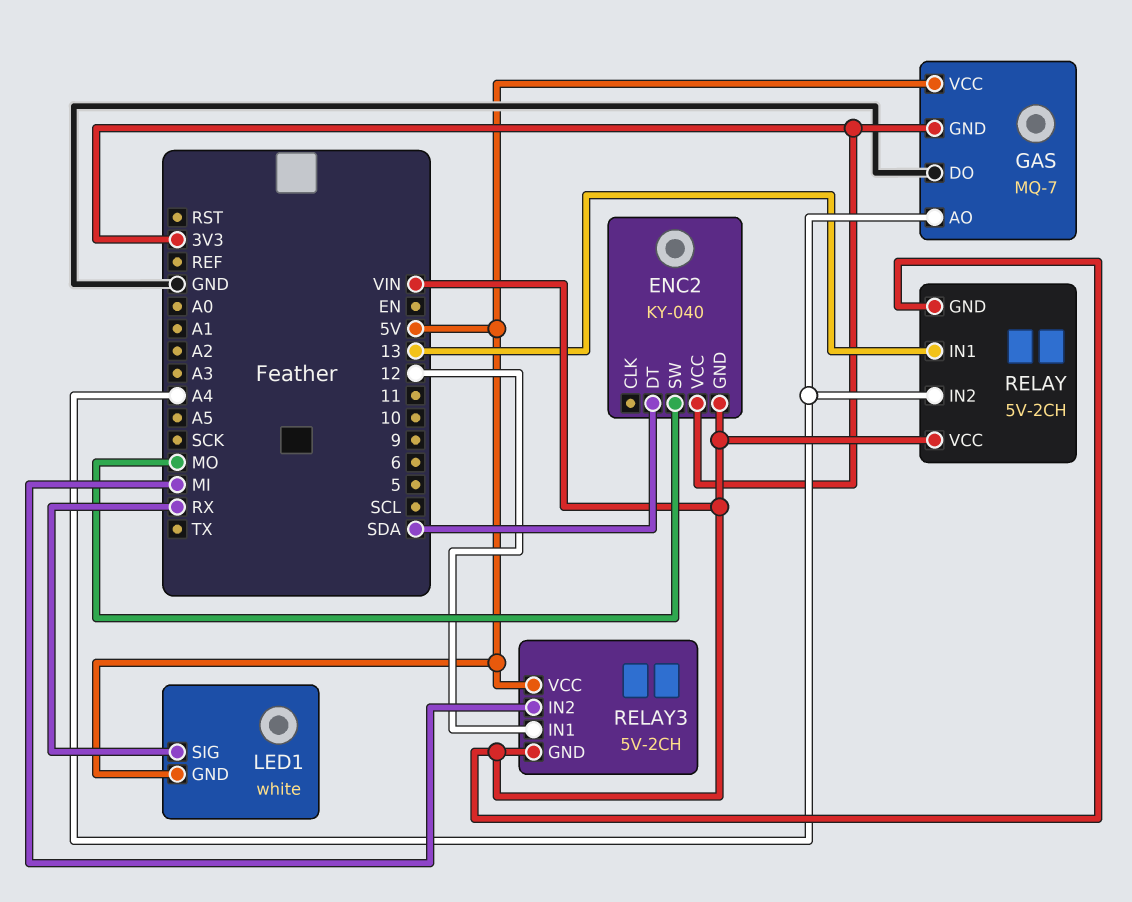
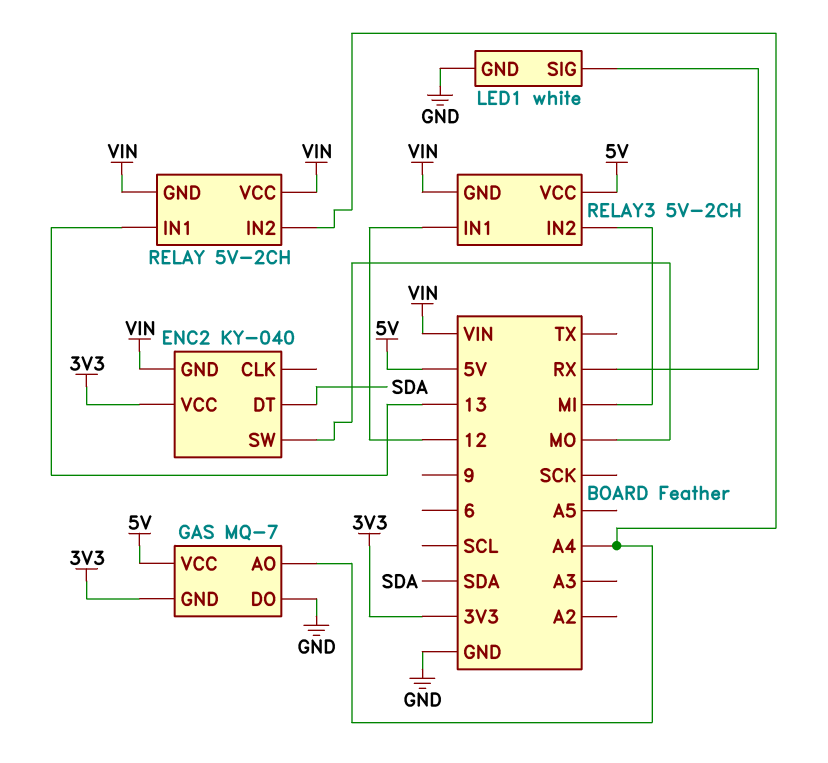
LED1 pin GND: 5V -> GND

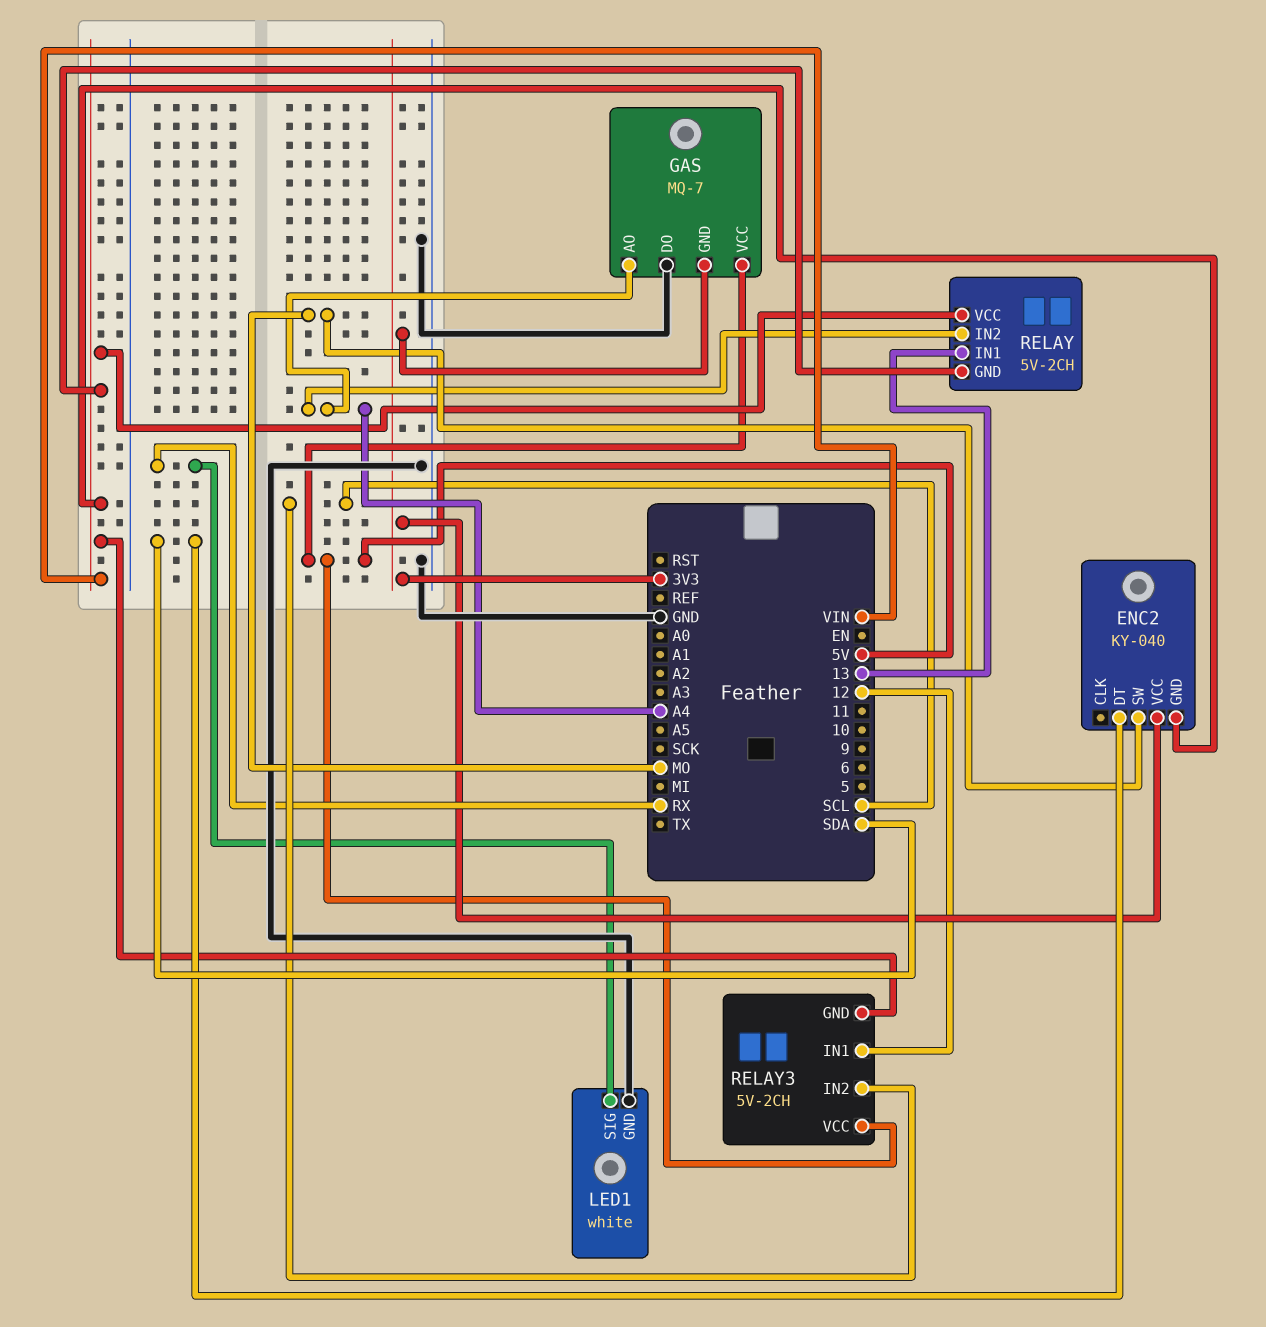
RELAY3 pin IN2: MI -> SCL

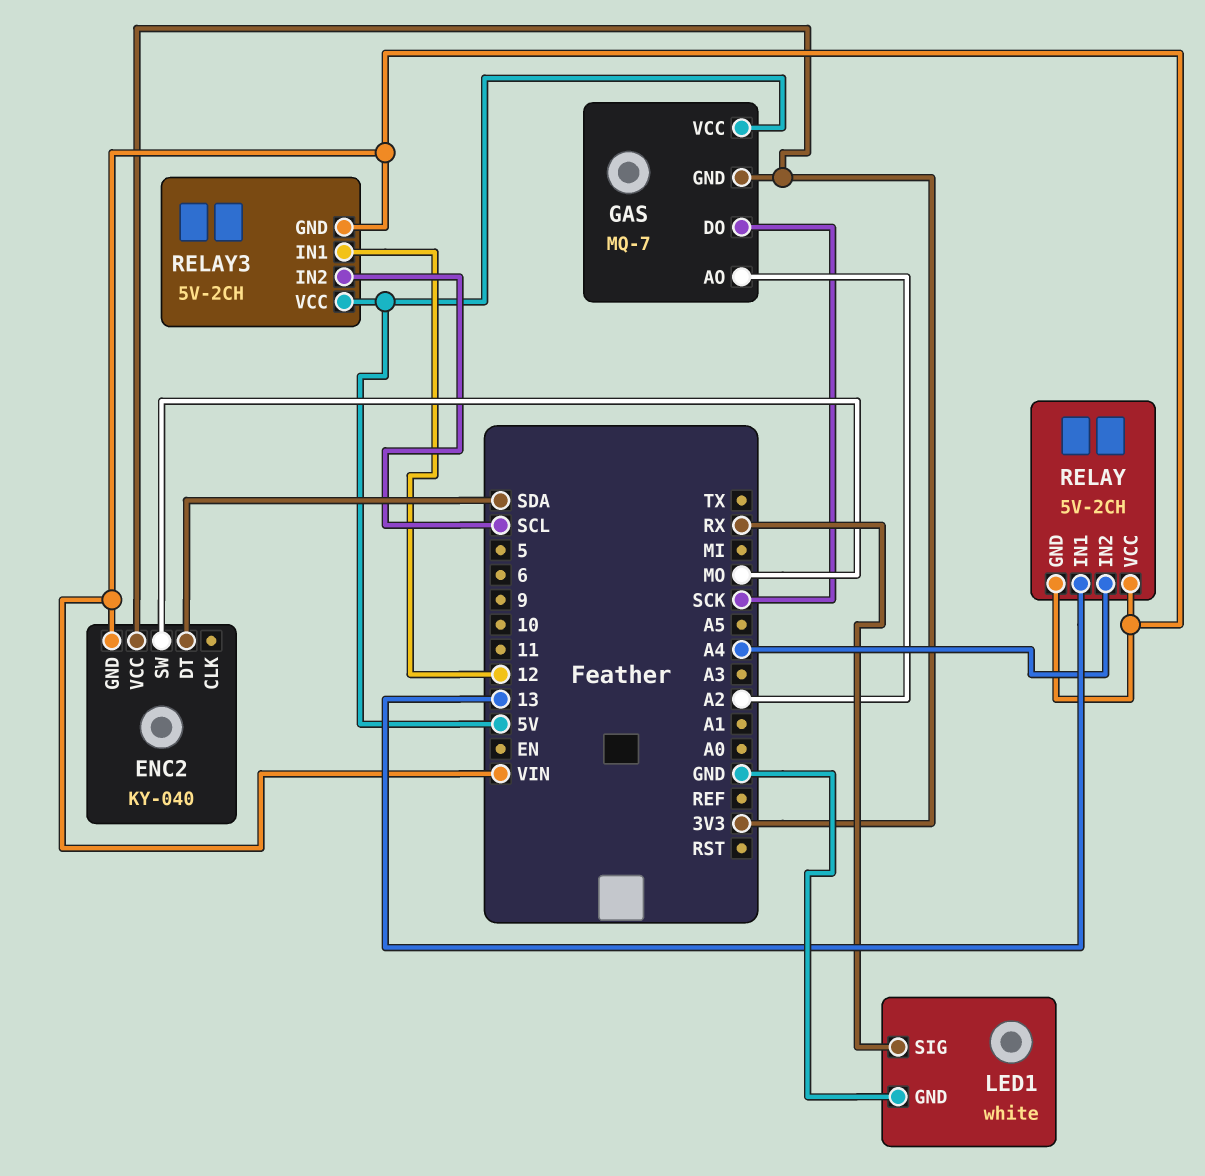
GAS pin AO: A4 -> A2
GAS pin DO: GND -> SCK

